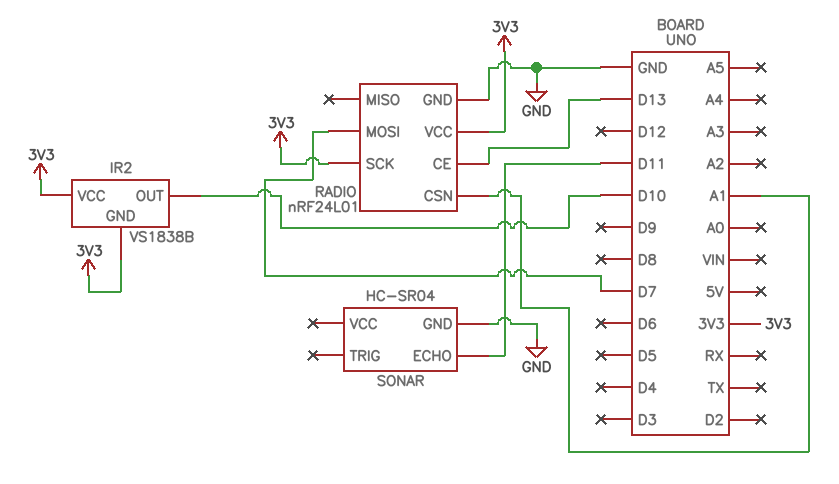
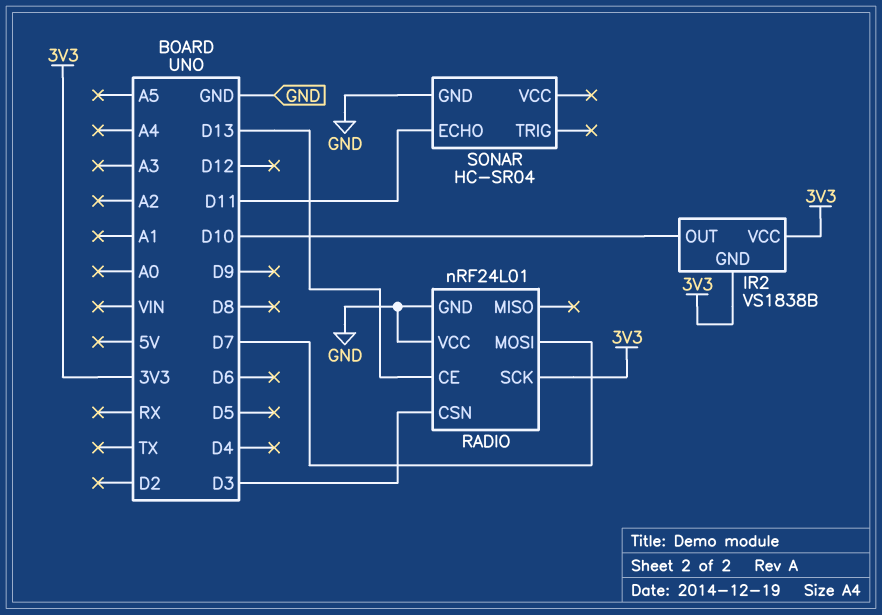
RADIO pin CSN: A1 -> D3
RADIO pin VCC: 3V3 -> GND

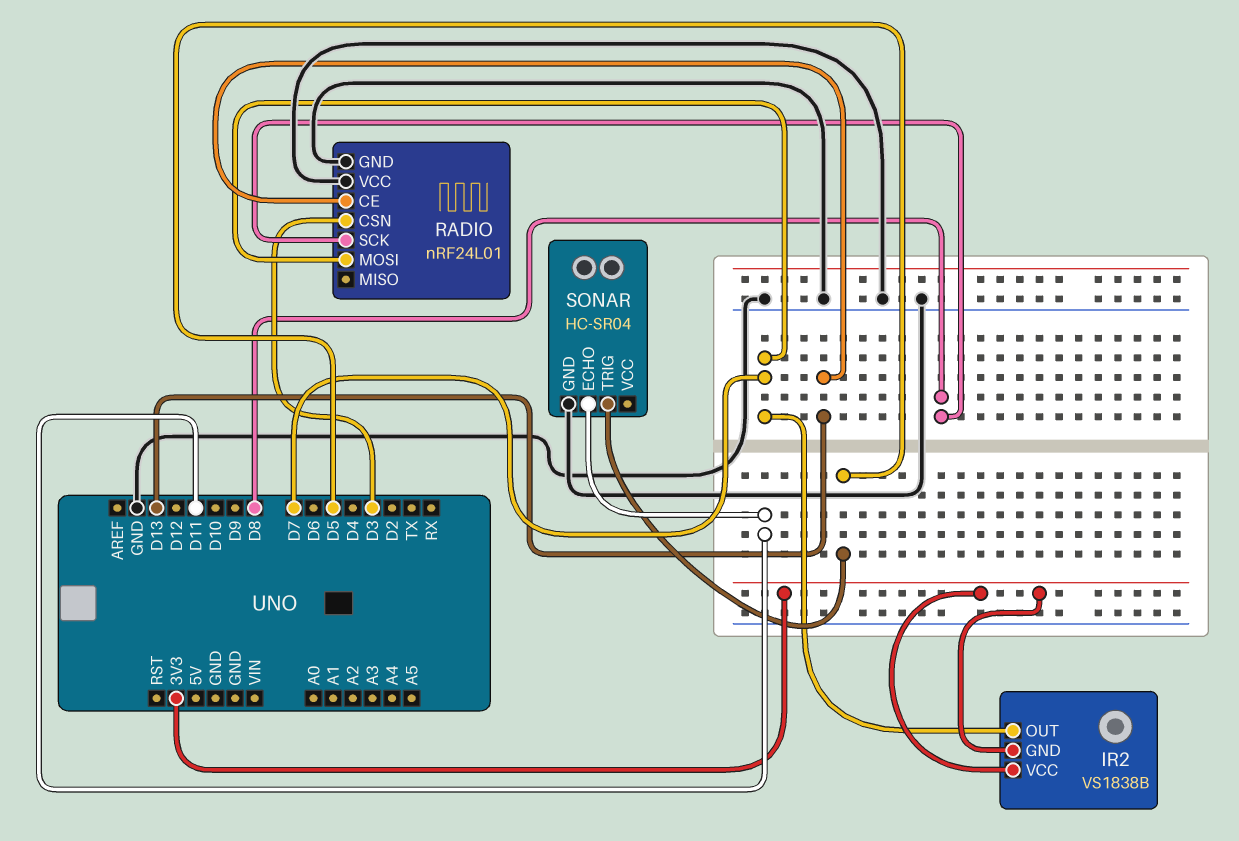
IR2 pin OUT: D10 -> D7
RADIO pin SCK: 3V3 -> D8
SONAR pin TRIG: none -> D5

